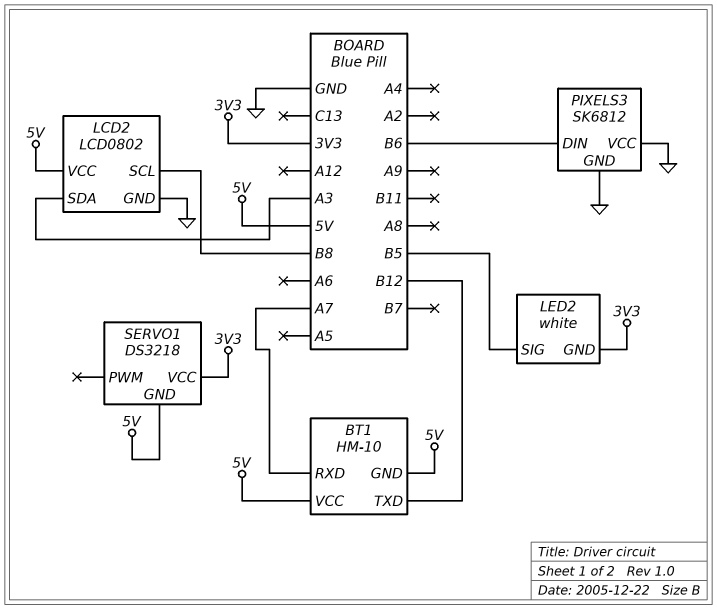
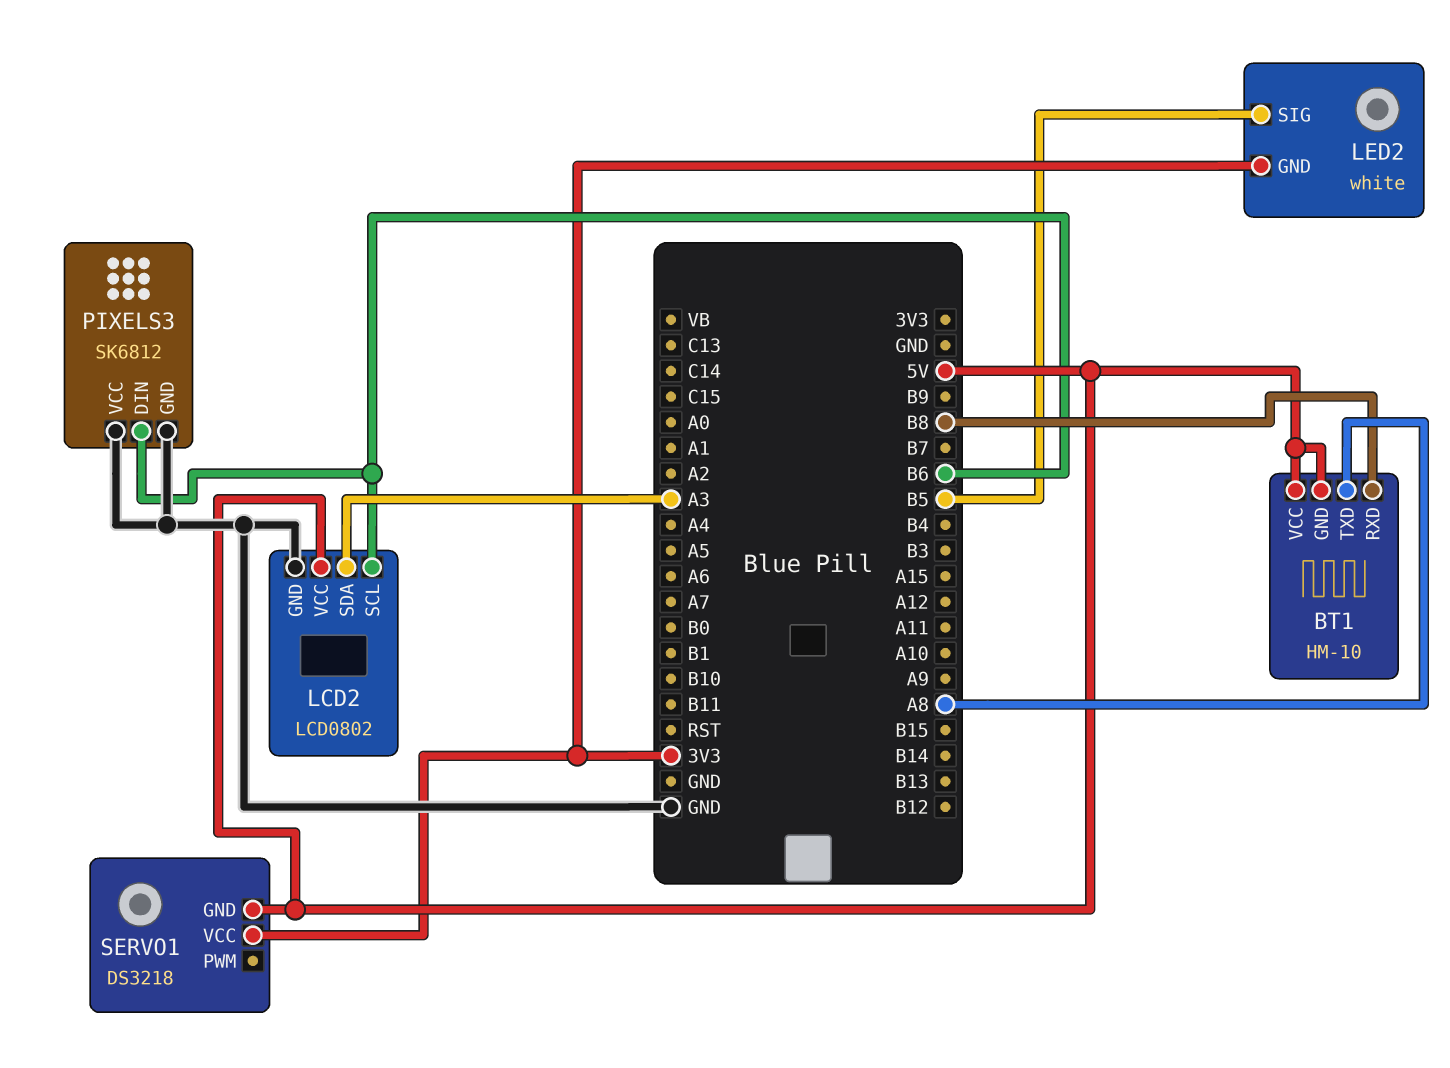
BT1 pin RXD: A7 -> B8
BT1 pin TXD: B12 -> A8
LCD2 pin SCL: B8 -> B6

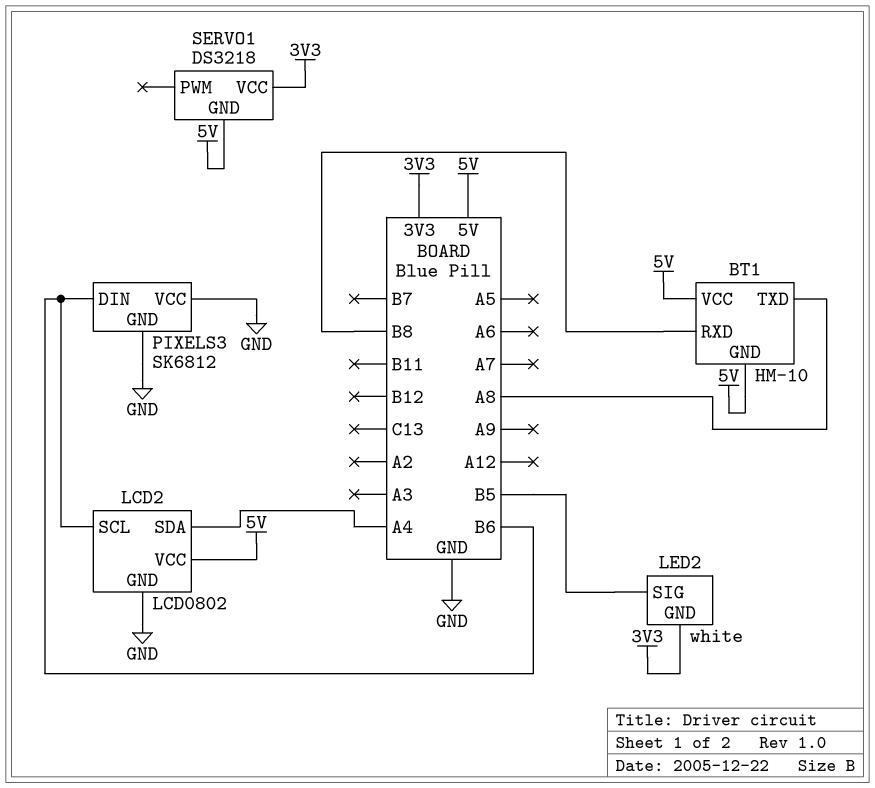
LCD2 pin SDA: A3 -> A4

